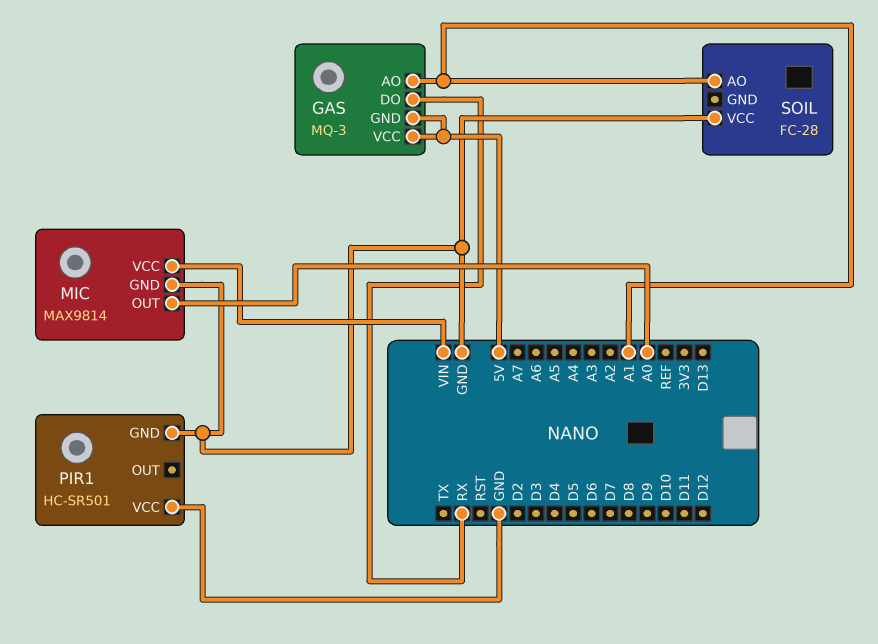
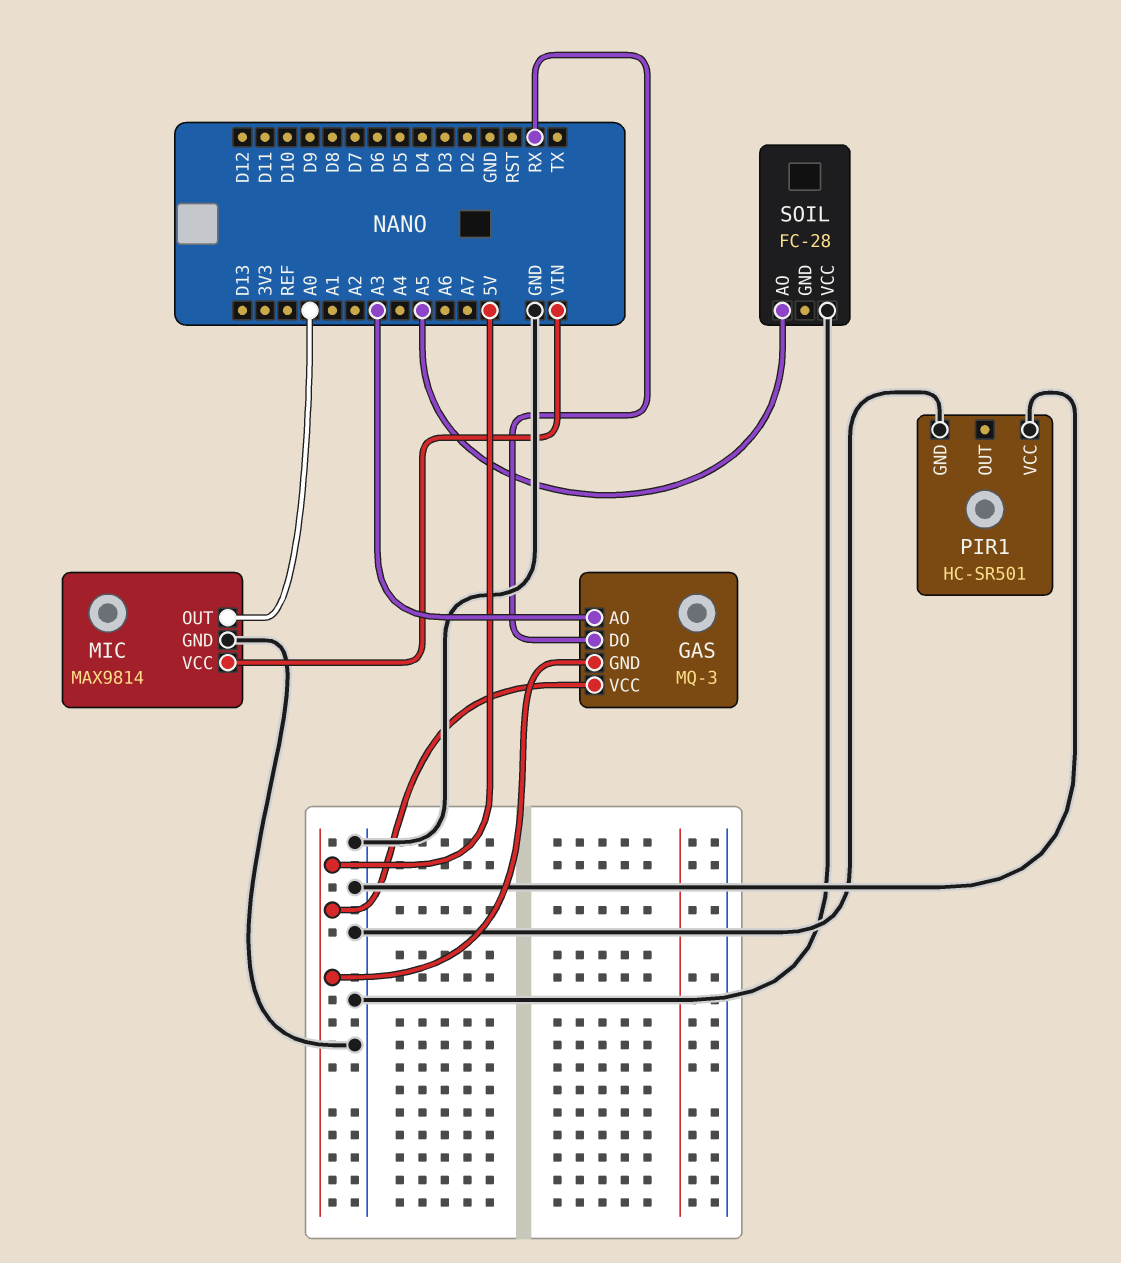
GAS pin AO: A1 -> A3
SOIL pin AO: A1 -> A5

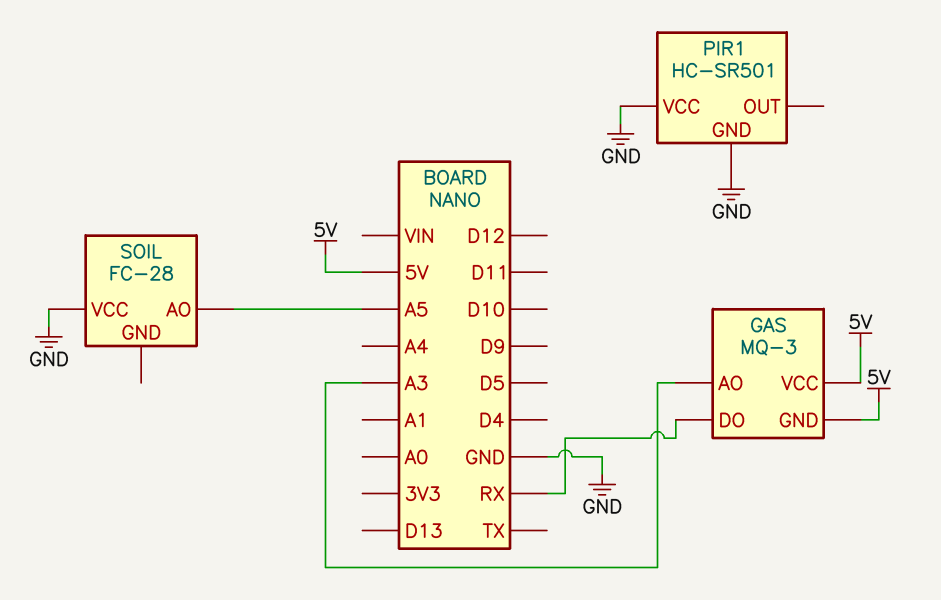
MIC: MAX9814 -> none
MIC pin GND: GND -> none
MIC pin OUT: A0 -> none
MIC pin VCC: VIN -> none

